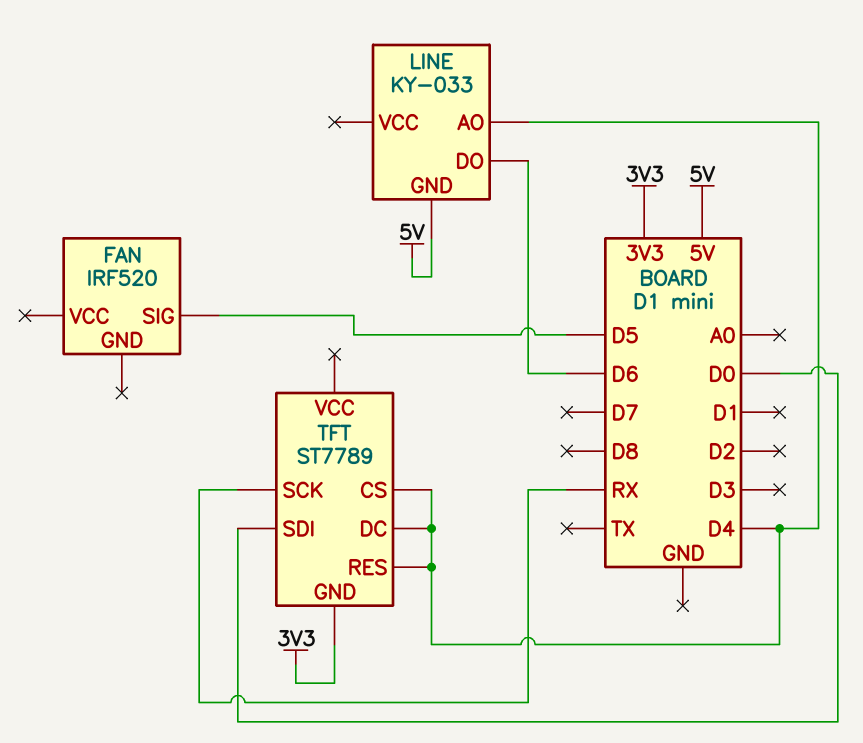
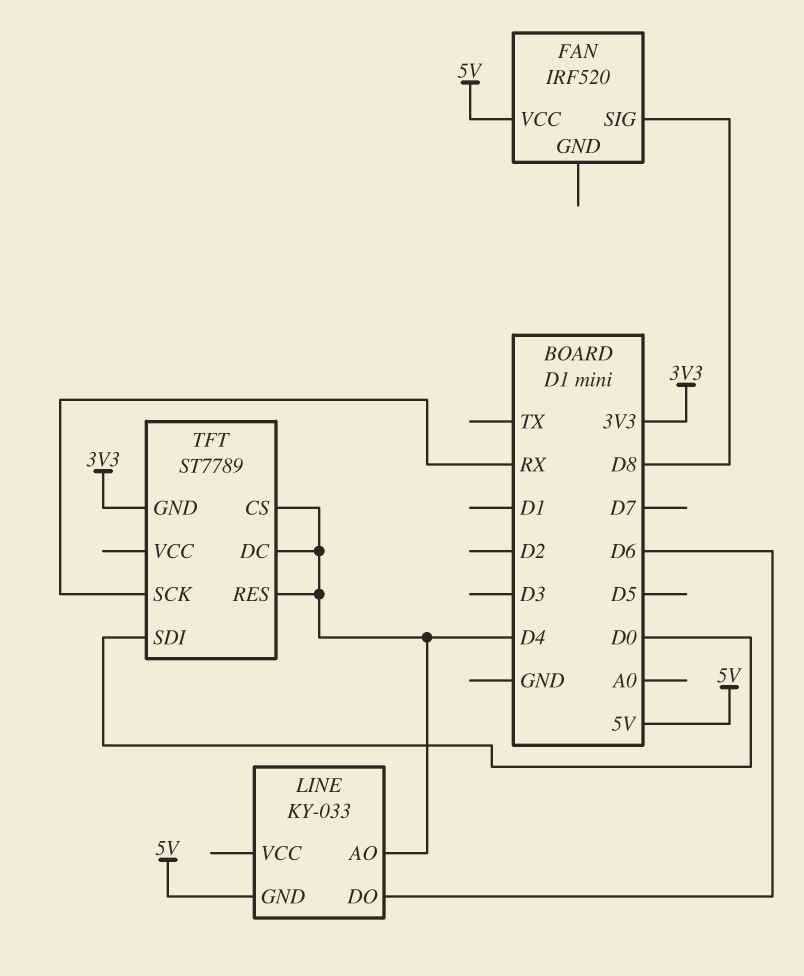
FAN pin SIG: D5 -> D8
FAN pin VCC: none -> 5V

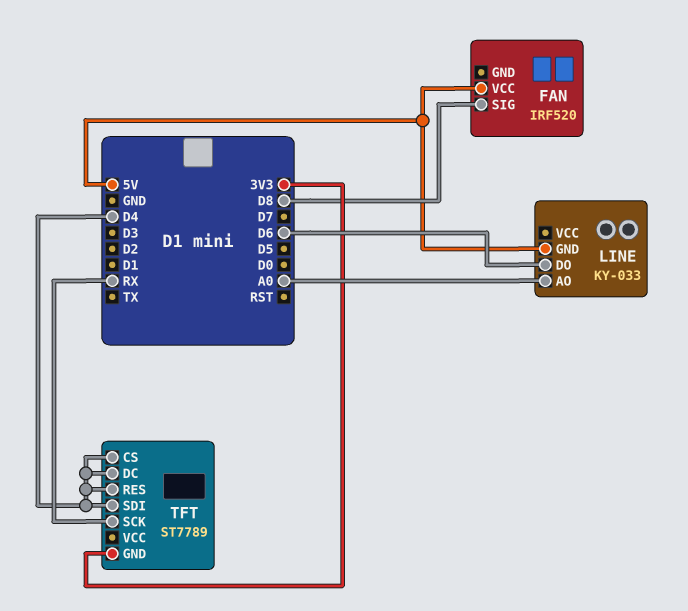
LINE pin AO: D4 -> A0
TFT pin SDI: D0 -> D4

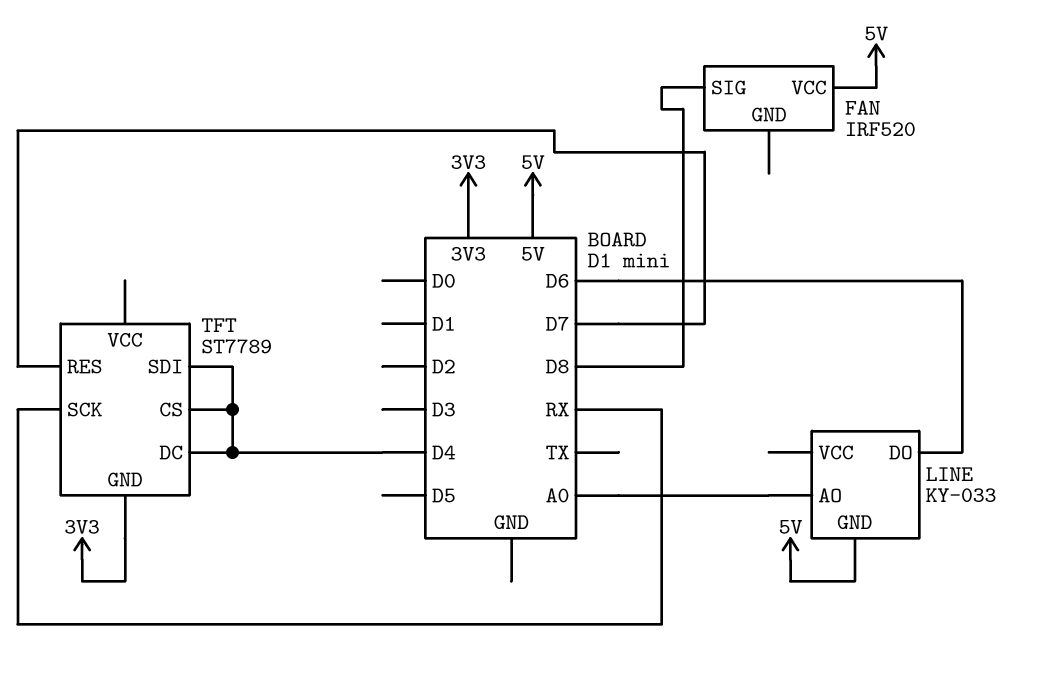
TFT pin RES: D4 -> D7

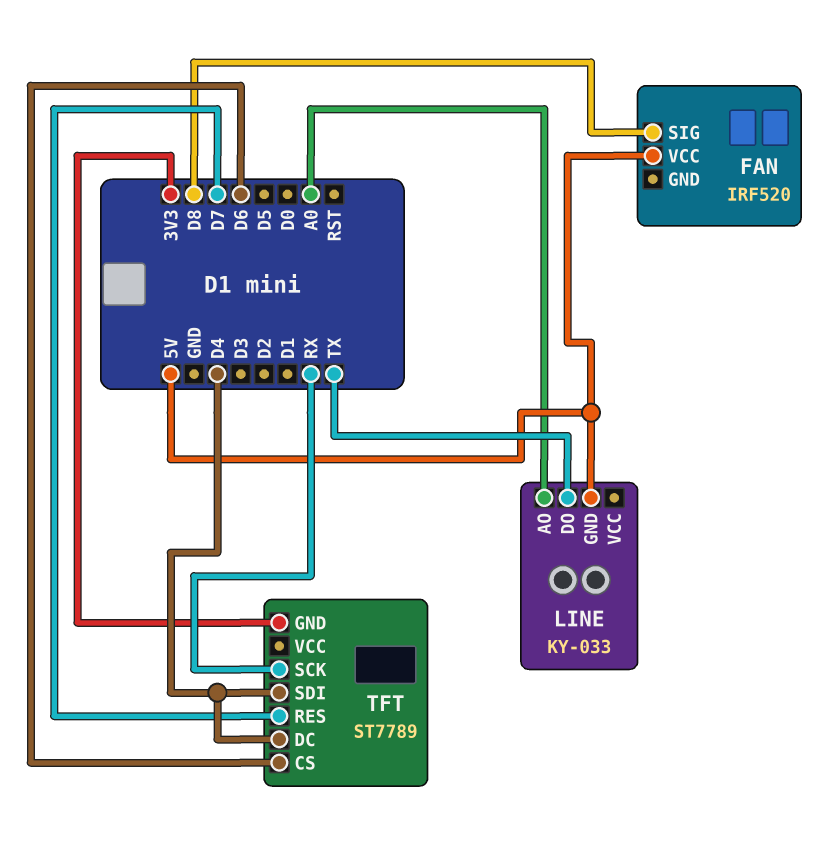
LINE pin DO: D6 -> TX
TFT pin CS: D4 -> D6

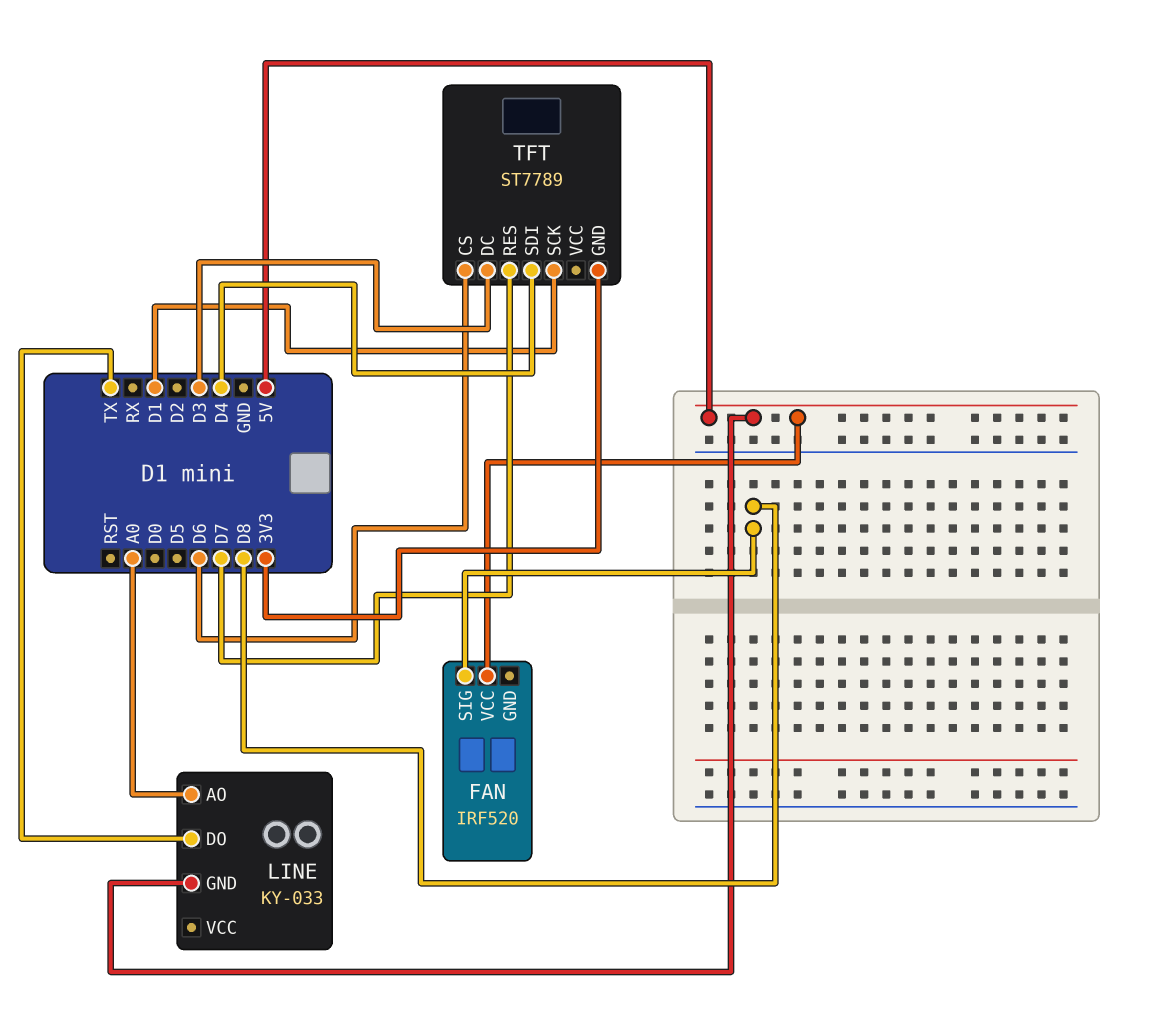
TFT pin DC: D4 -> D3
TFT pin SCK: RX -> D1

